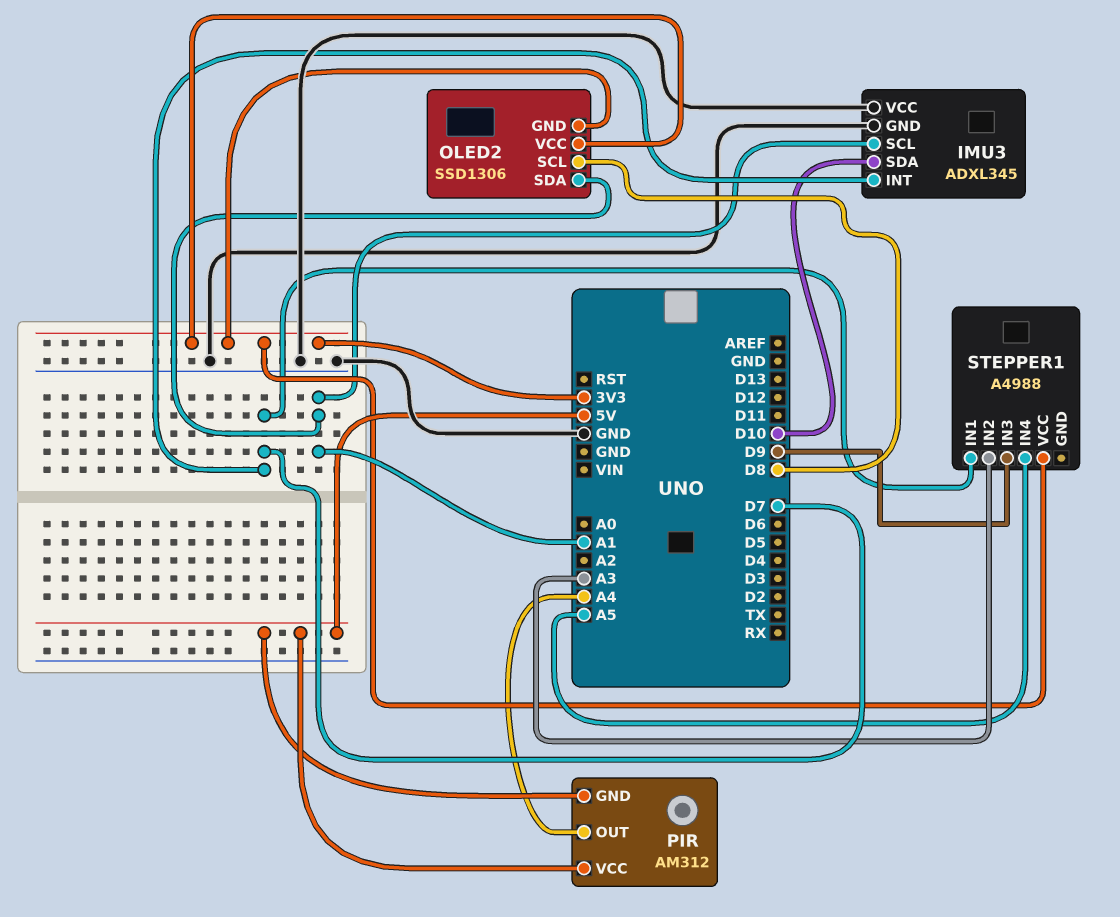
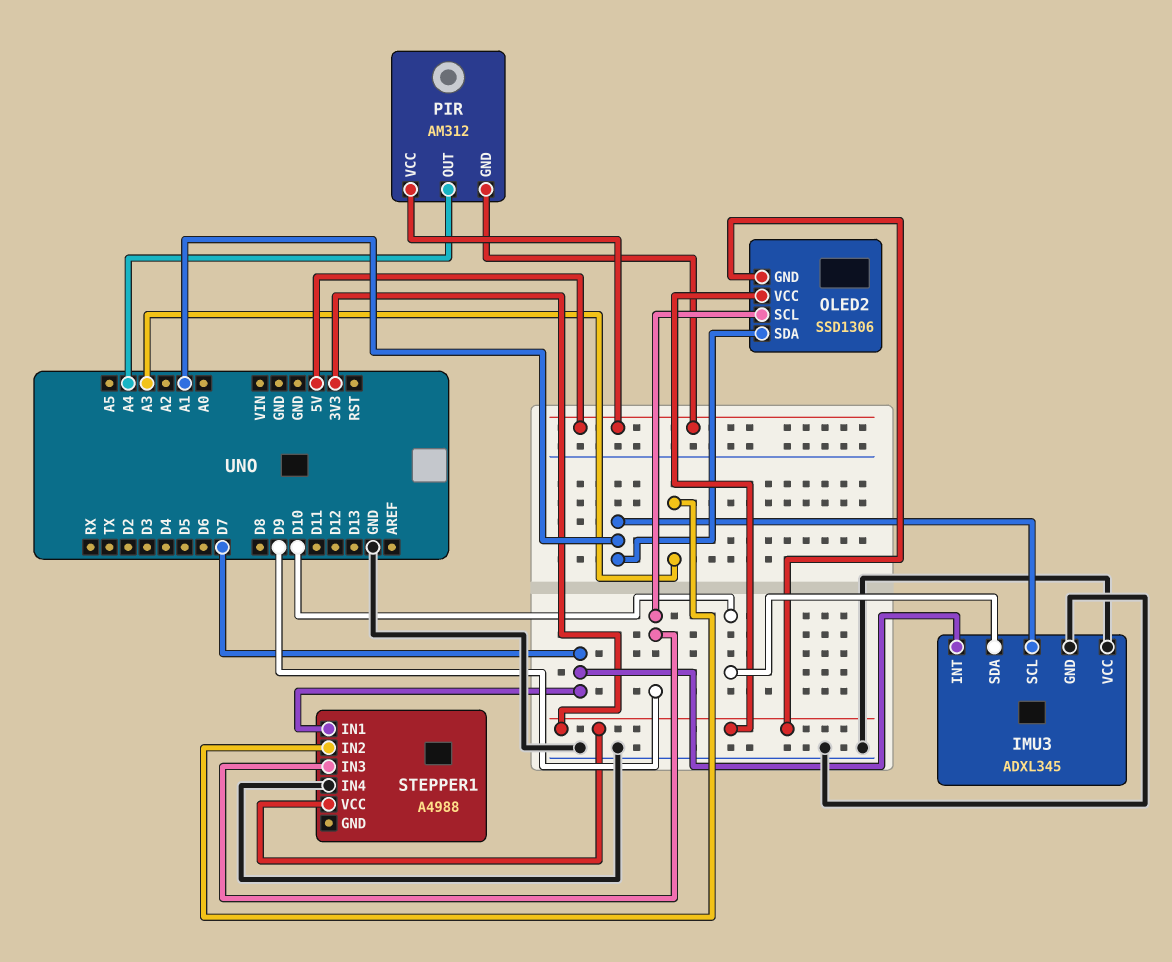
OLED2 pin SCL: D8 -> D9
STEPPER1 pin IN4: A5 -> GND

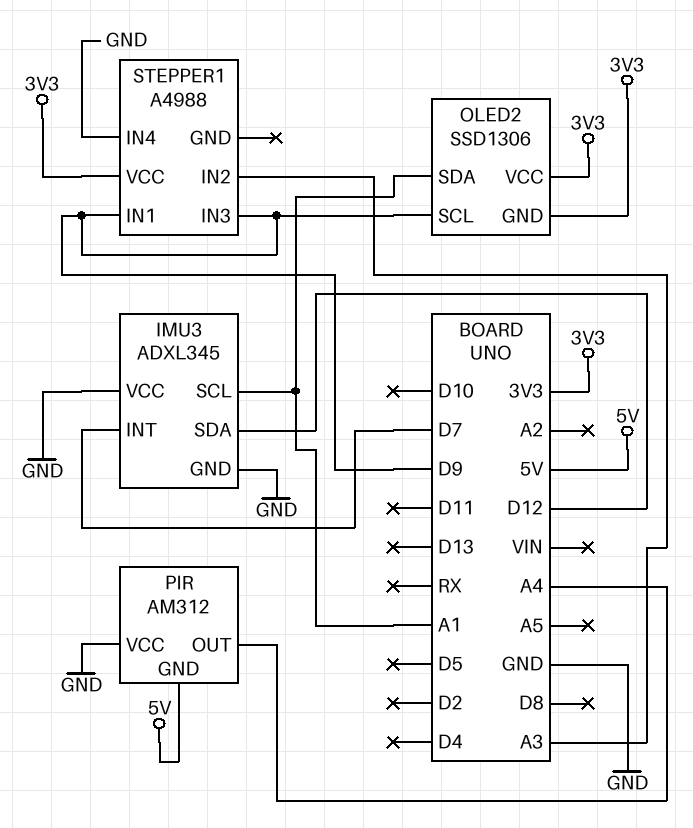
IMU3 pin SDA: D10 -> D12
PIR pin VCC: 5V -> GND
STEPPER1 pin IN1: D7 -> D9

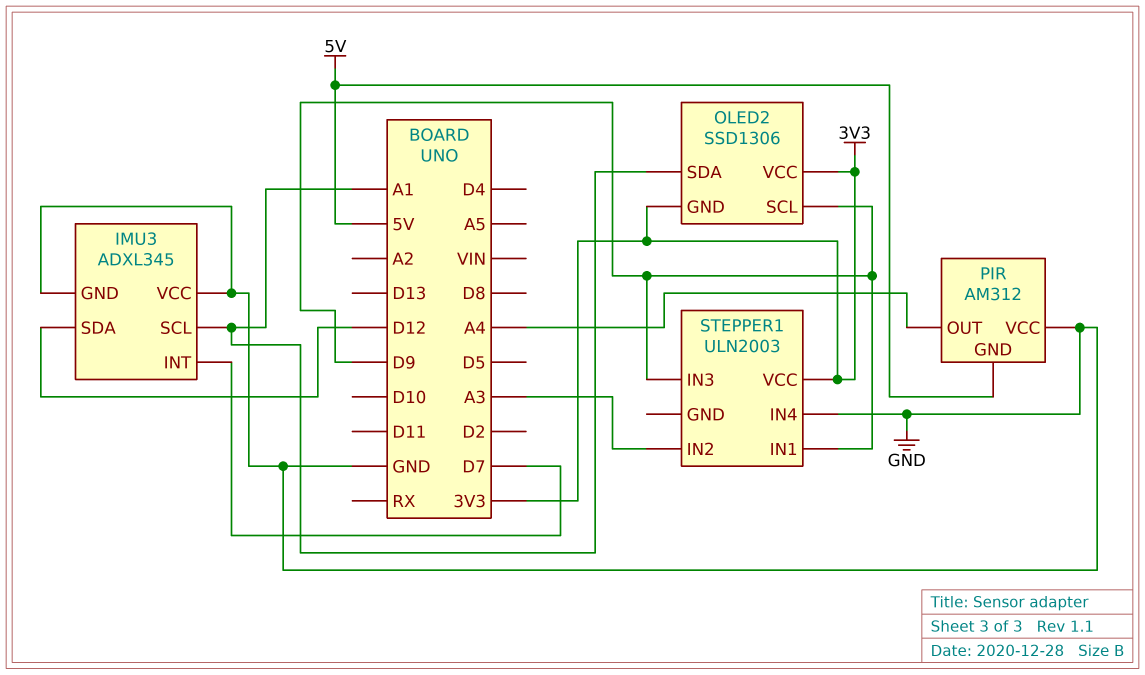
STEPPER1: A4988 -> ULN2003

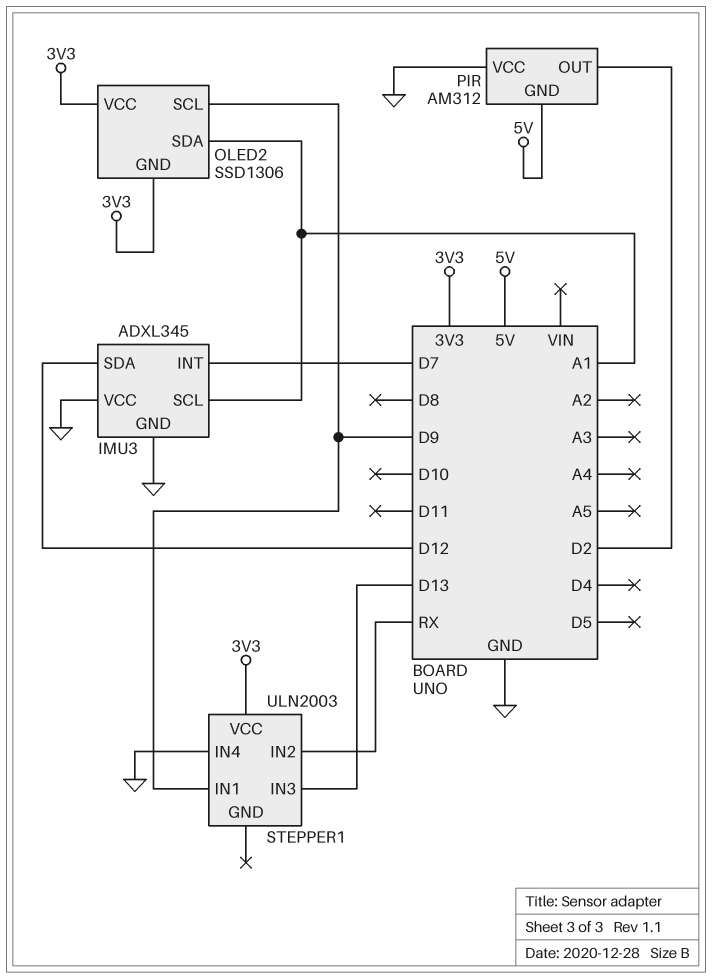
PIR pin OUT: A4 -> D2
STEPPER1 pin IN2: A3 -> RX
STEPPER1 pin IN3: D9 -> D13

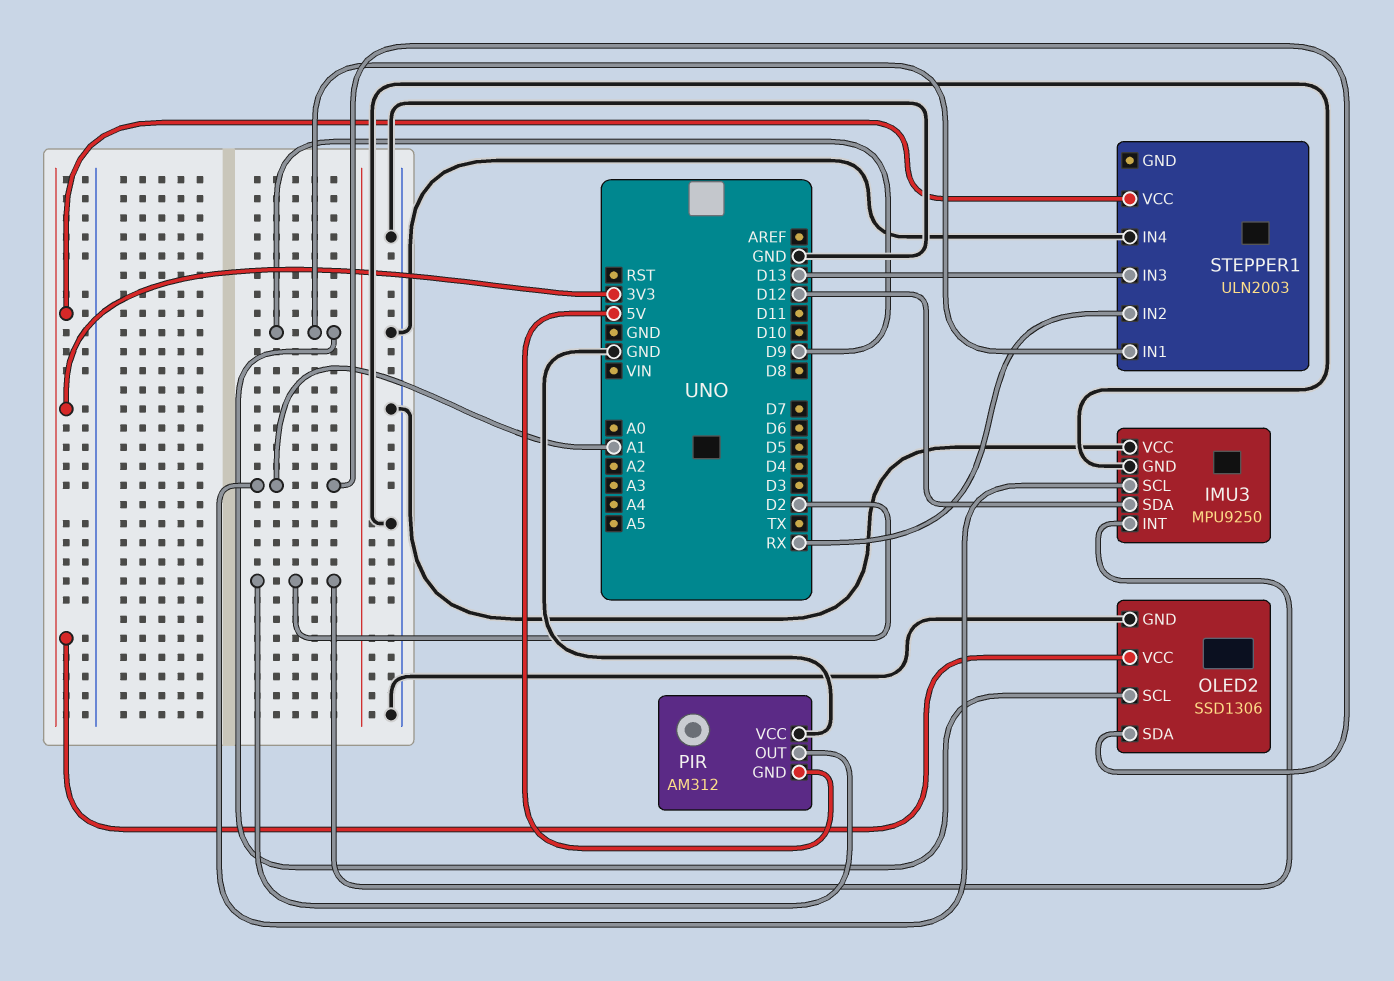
IMU3: ADXL345 -> MPU9250
IMU3 pin INT: D7 -> D2
OLED2 pin GND: 3V3 -> GND

